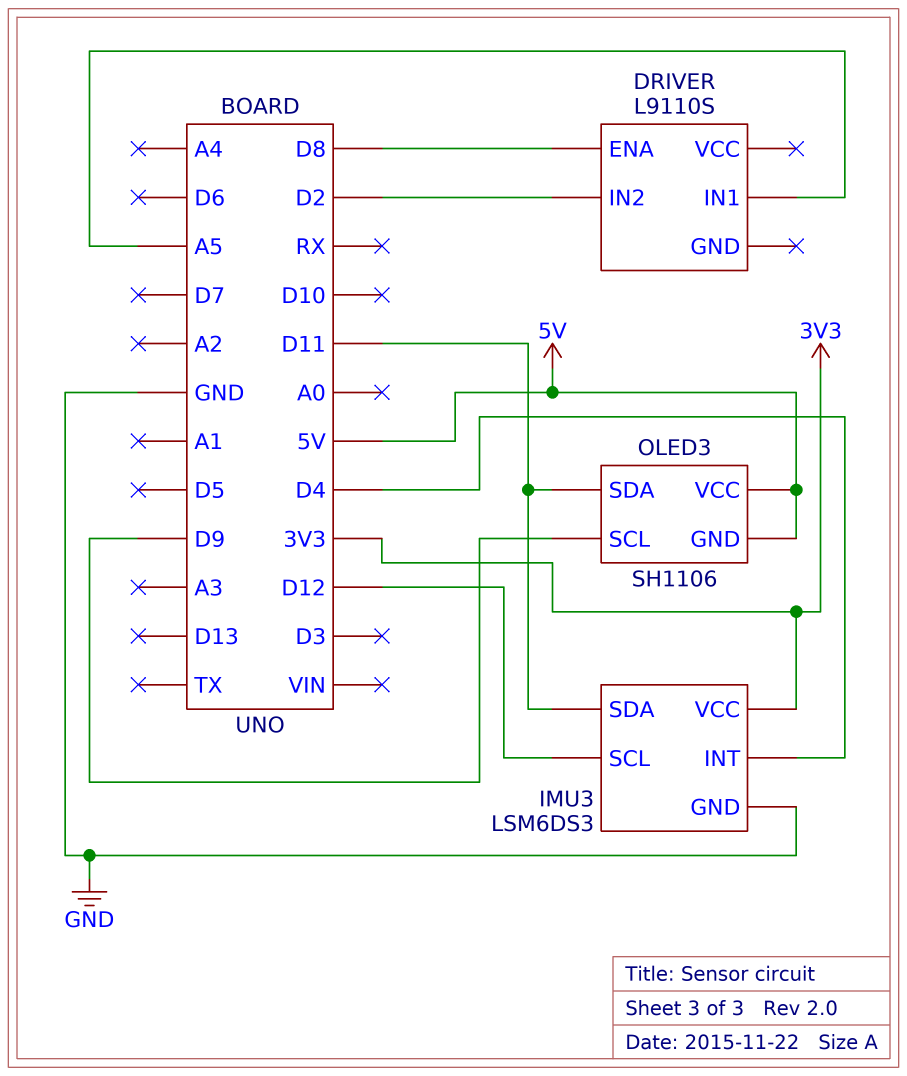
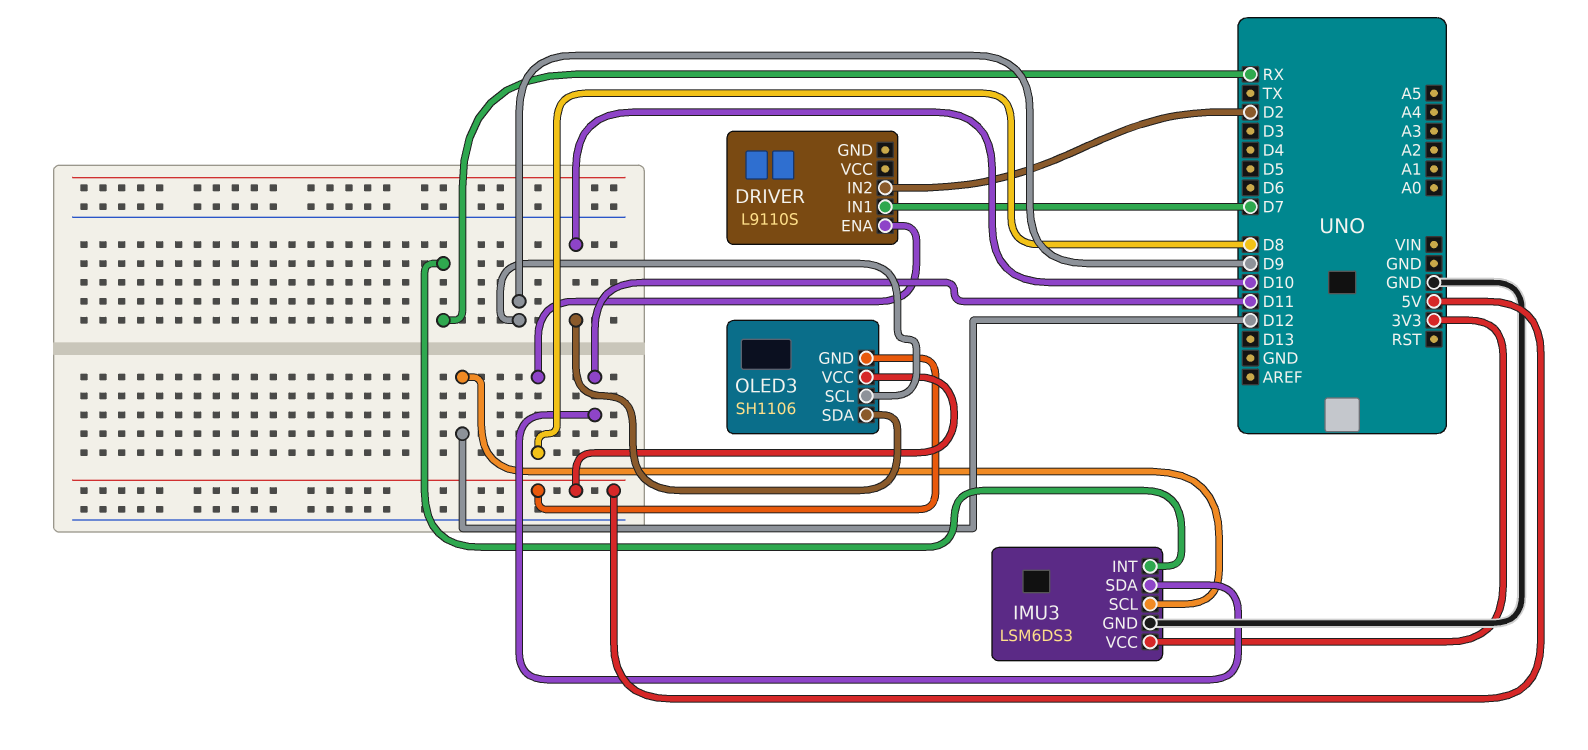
DRIVER pin IN1: A5 -> D7
IMU3 pin INT: D4 -> RX
OLED3 pin SDA: D11 -> D10

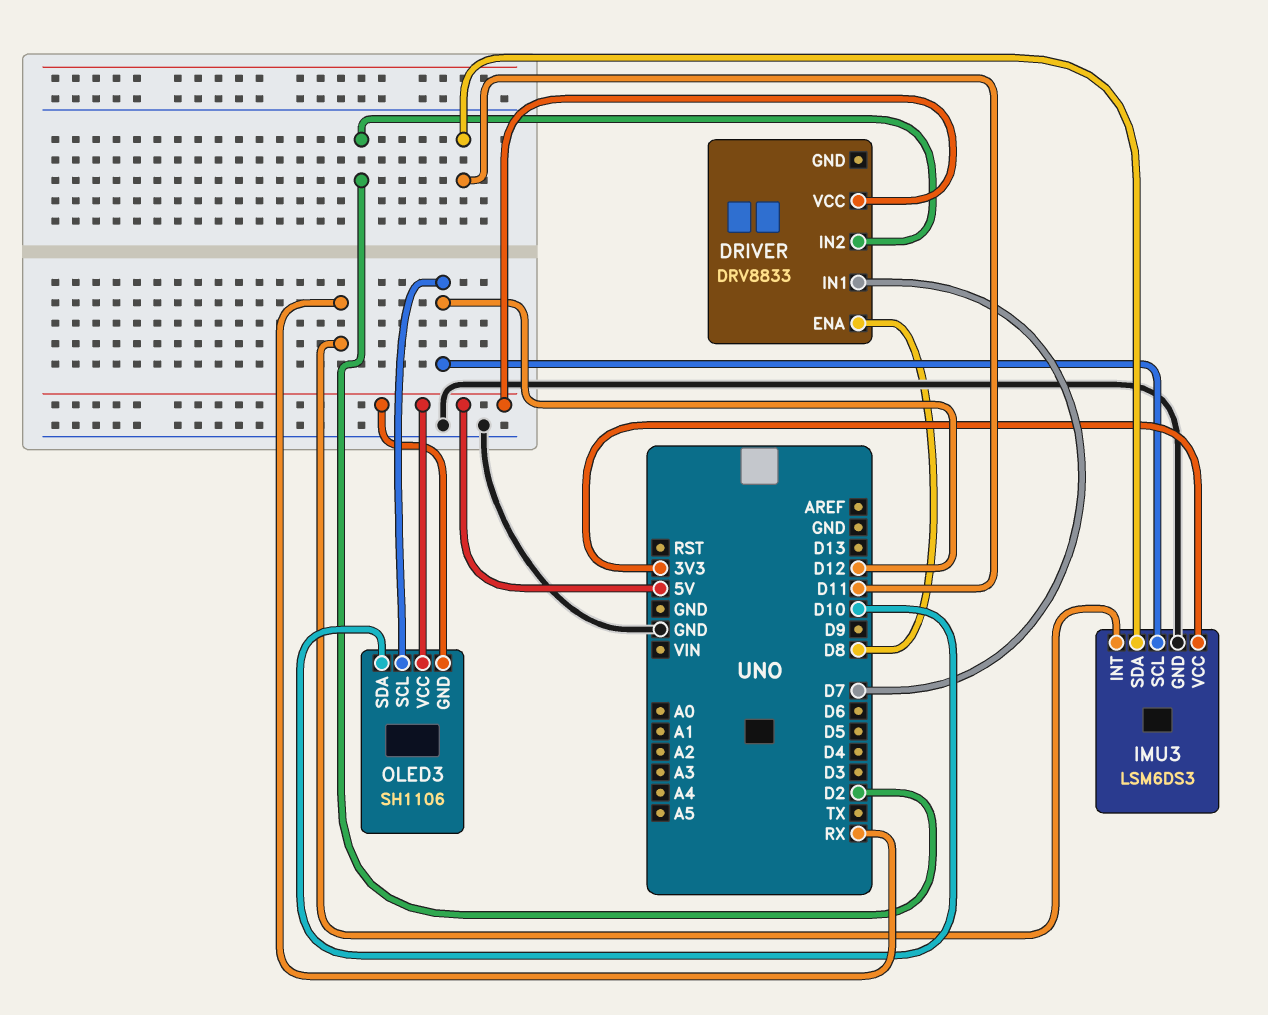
DRIVER: L9110S -> DRV8833
DRIVER pin VCC: none -> 5V
OLED3 pin SCL: D9 -> D12

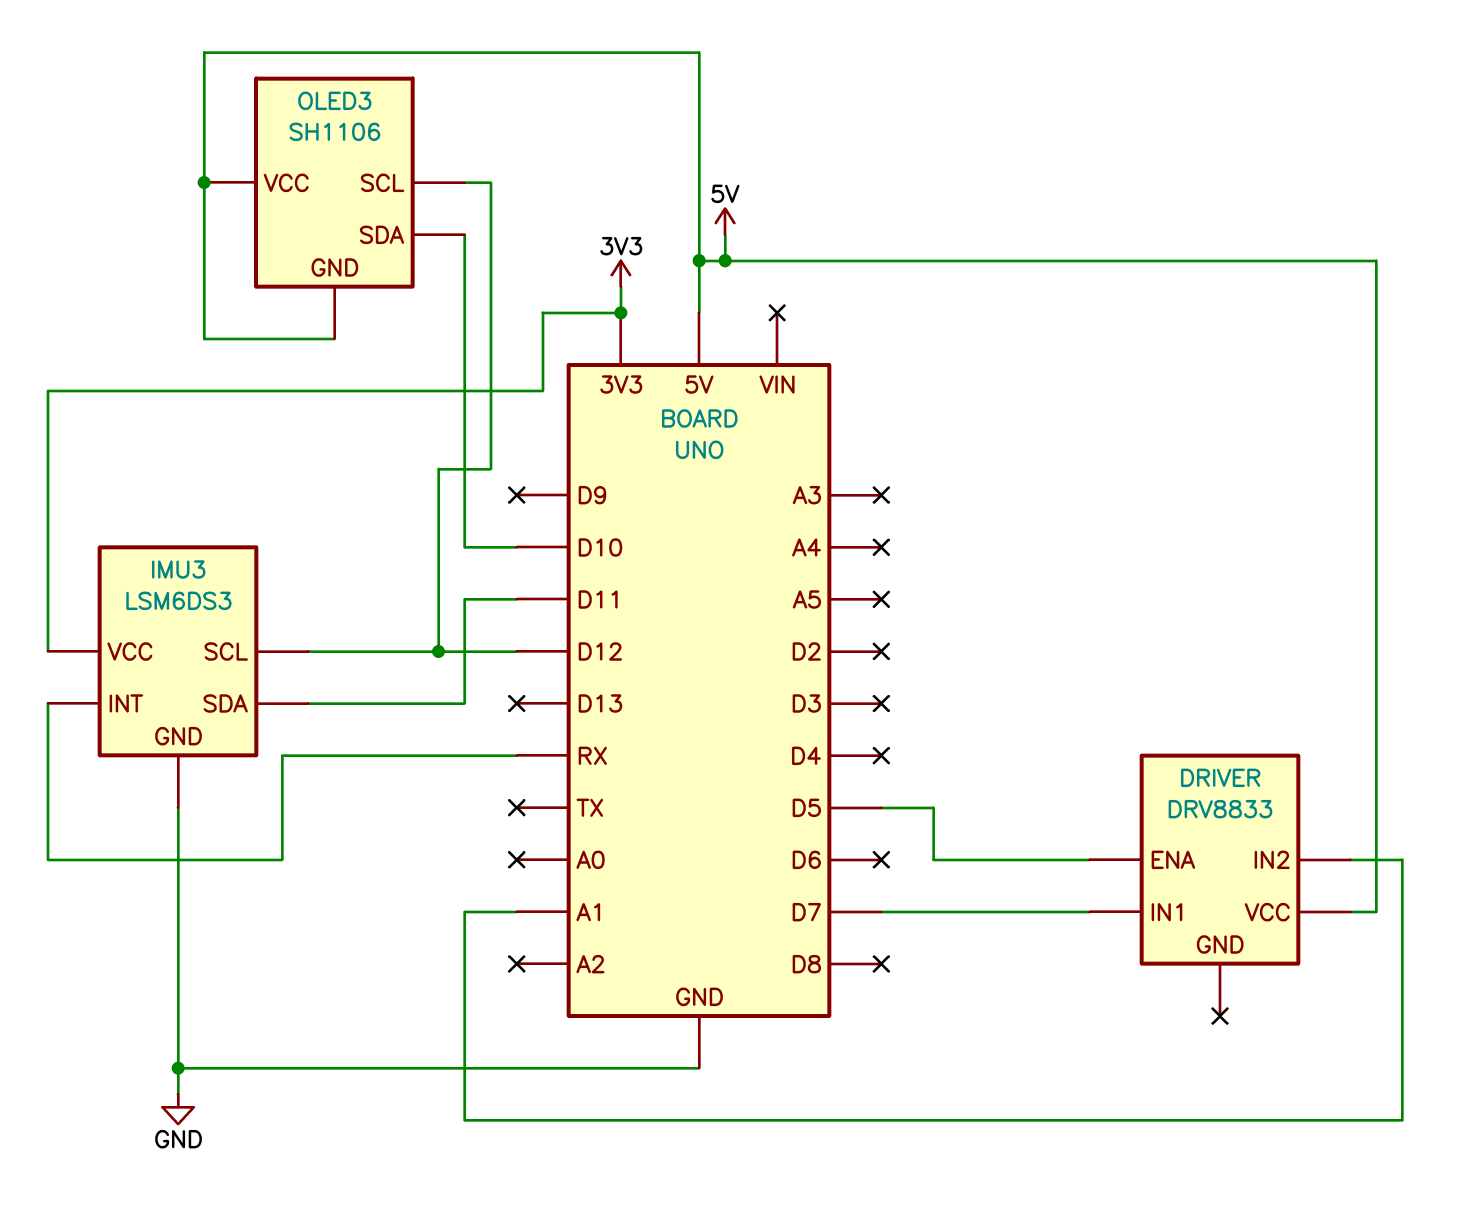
DRIVER pin ENA: D8 -> D5
DRIVER pin IN2: D2 -> A1

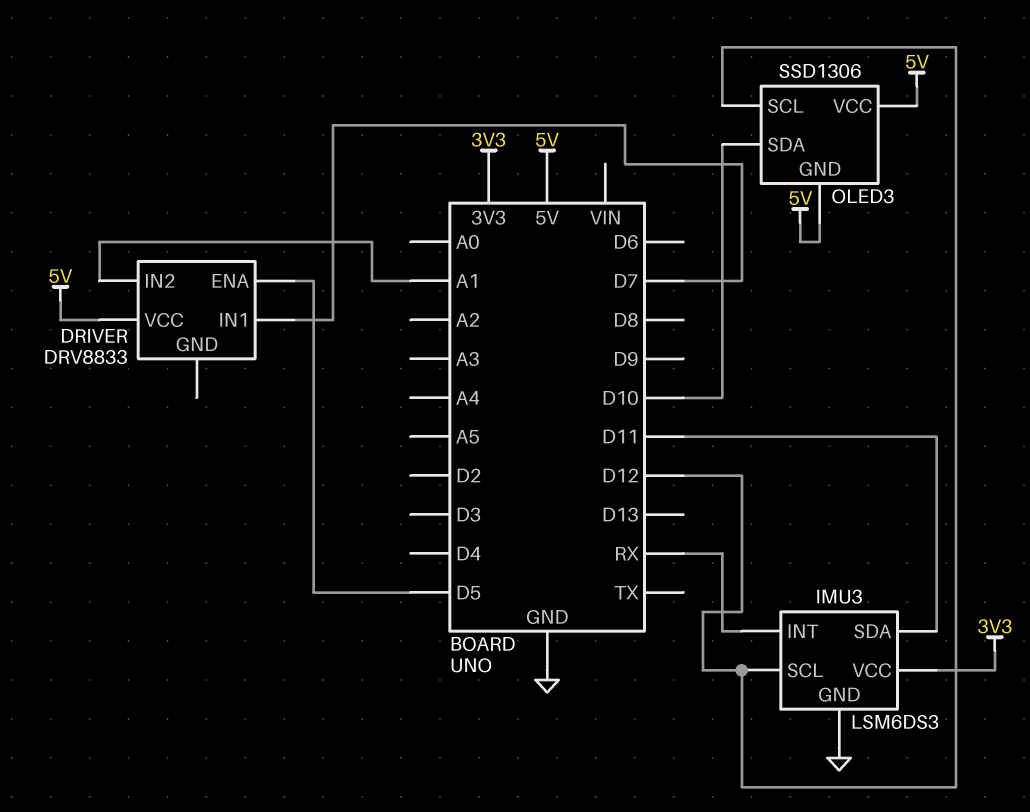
OLED3: SH1106 -> SSD1306

